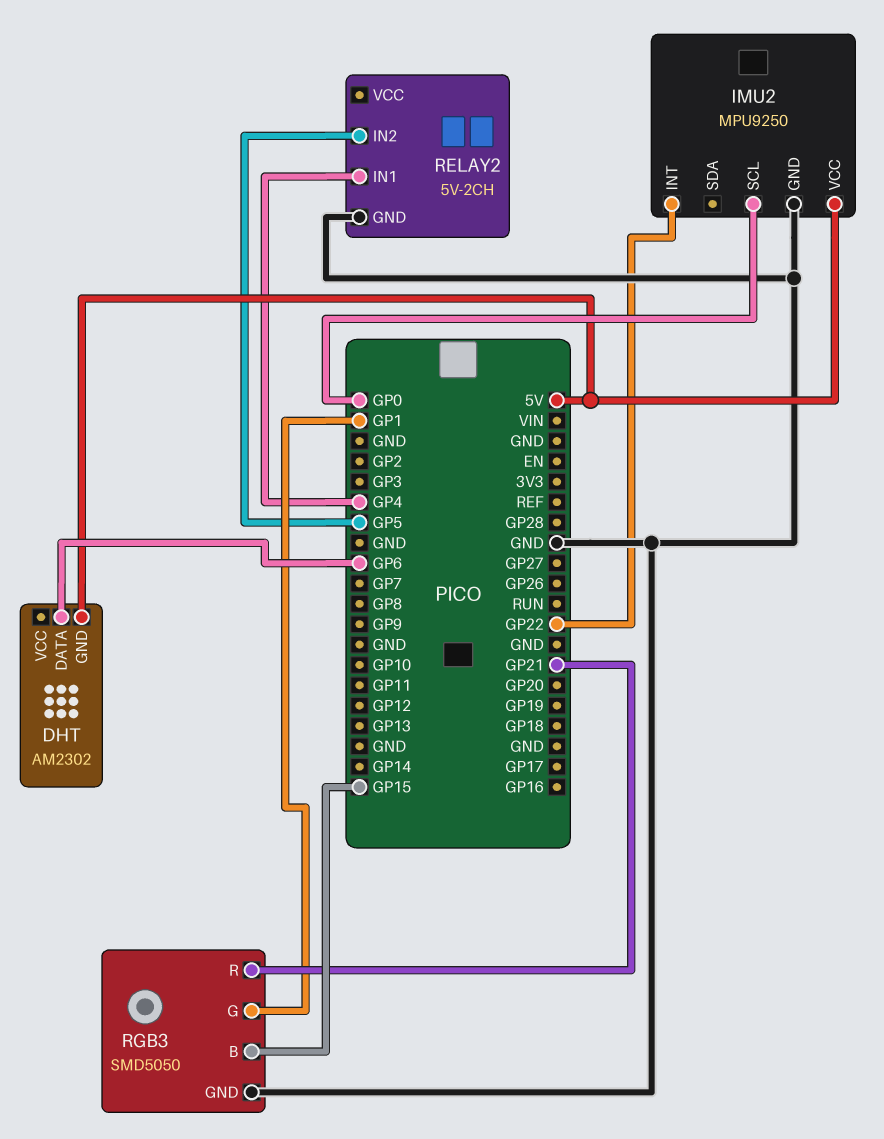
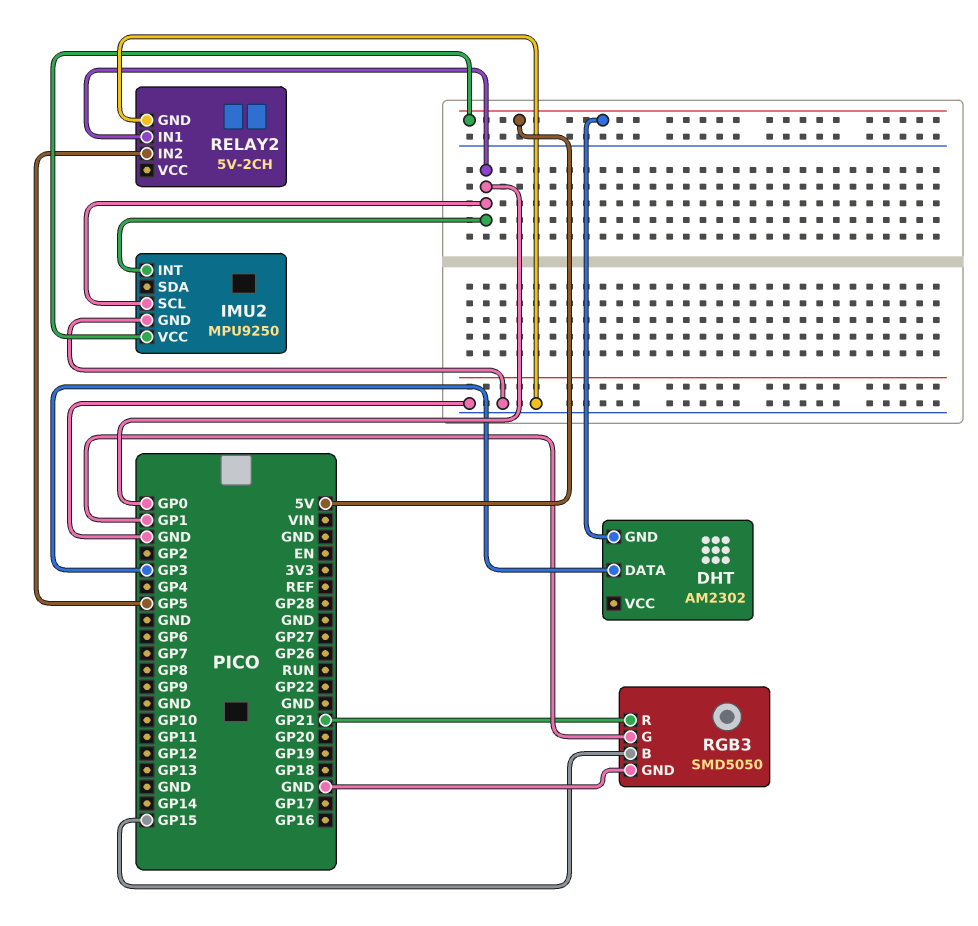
DHT pin DATA: GP6 -> GP3
IMU2 pin INT: GP22 -> GP0
RELAY2 pin IN1: GP4 -> GP0

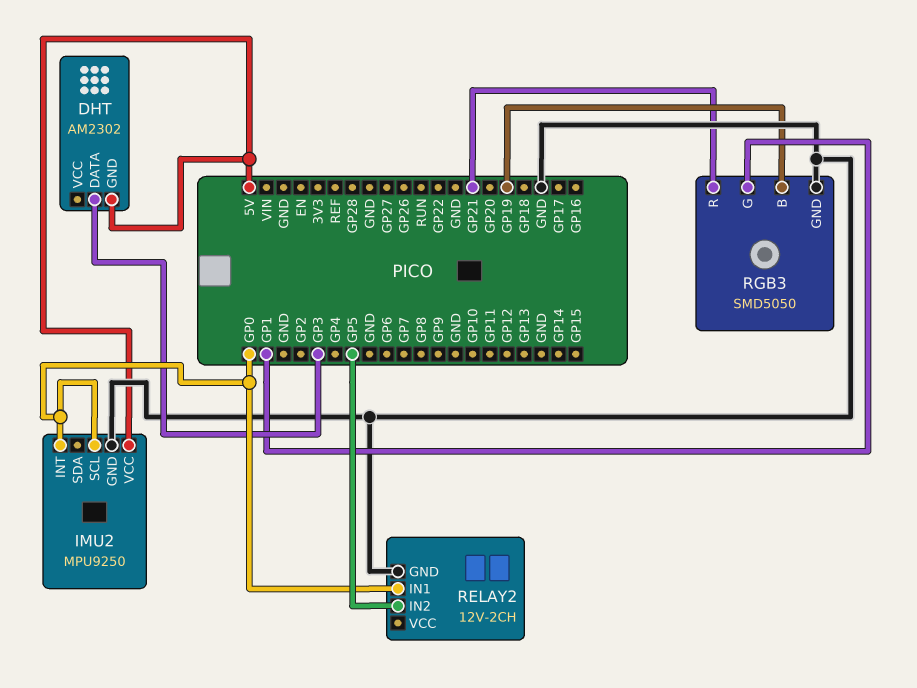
RELAY2: 5V-2CH -> 12V-2CH
RGB3 pin B: GP15 -> GP19

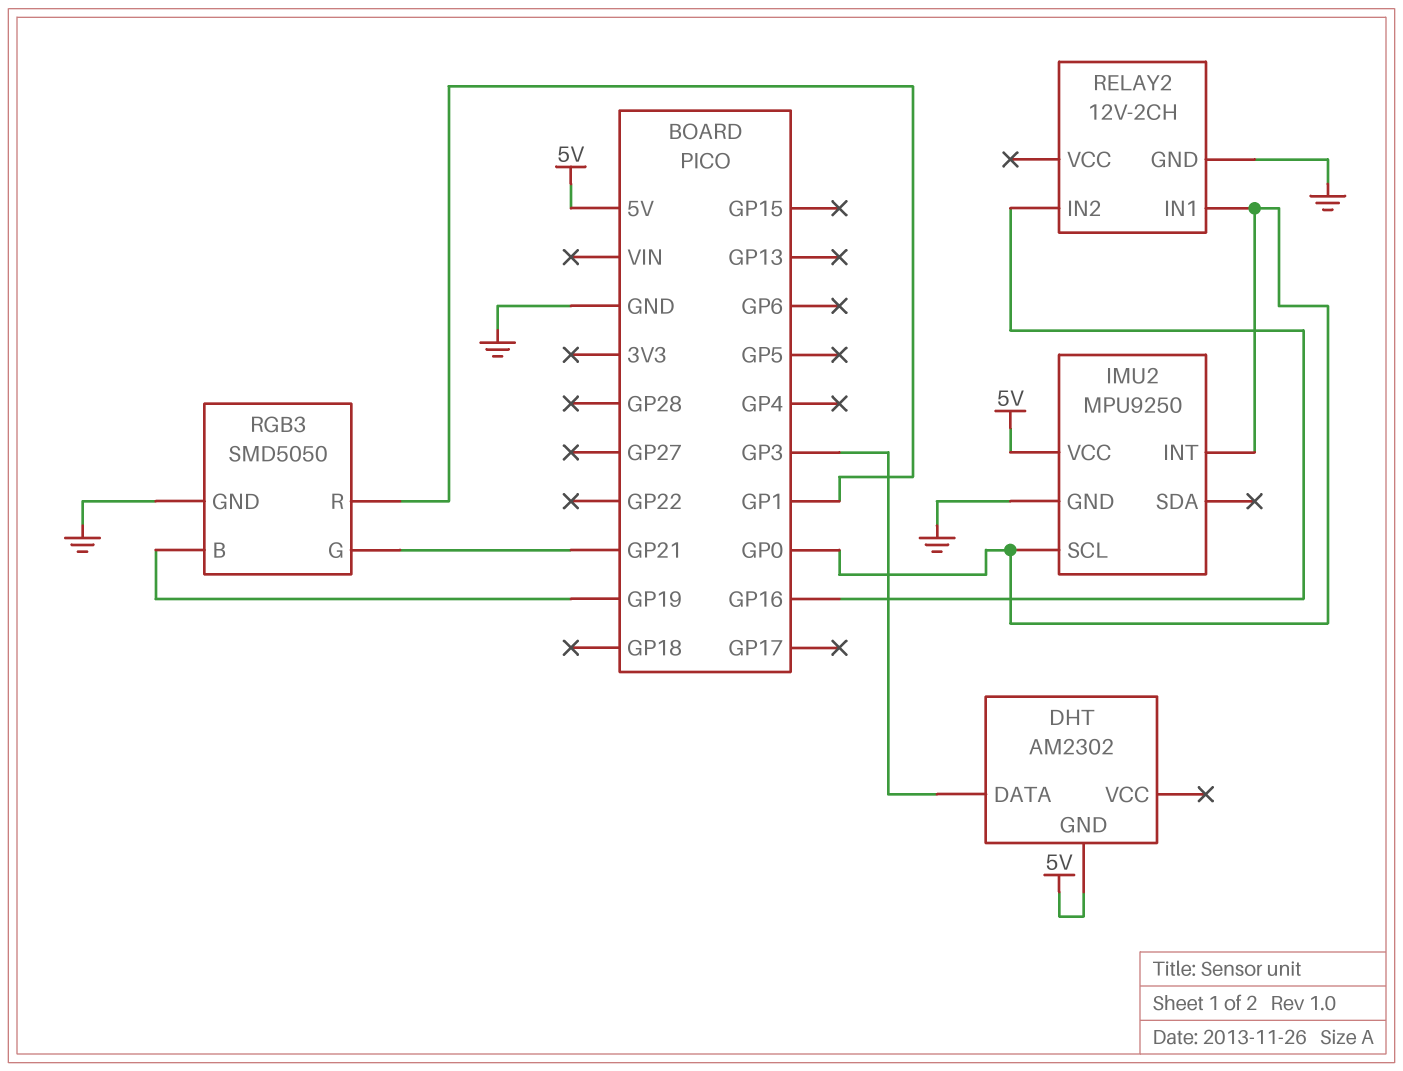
RELAY2 pin IN2: GP5 -> GP16
RGB3 pin G: GP1 -> GP21
RGB3 pin R: GP21 -> GP1

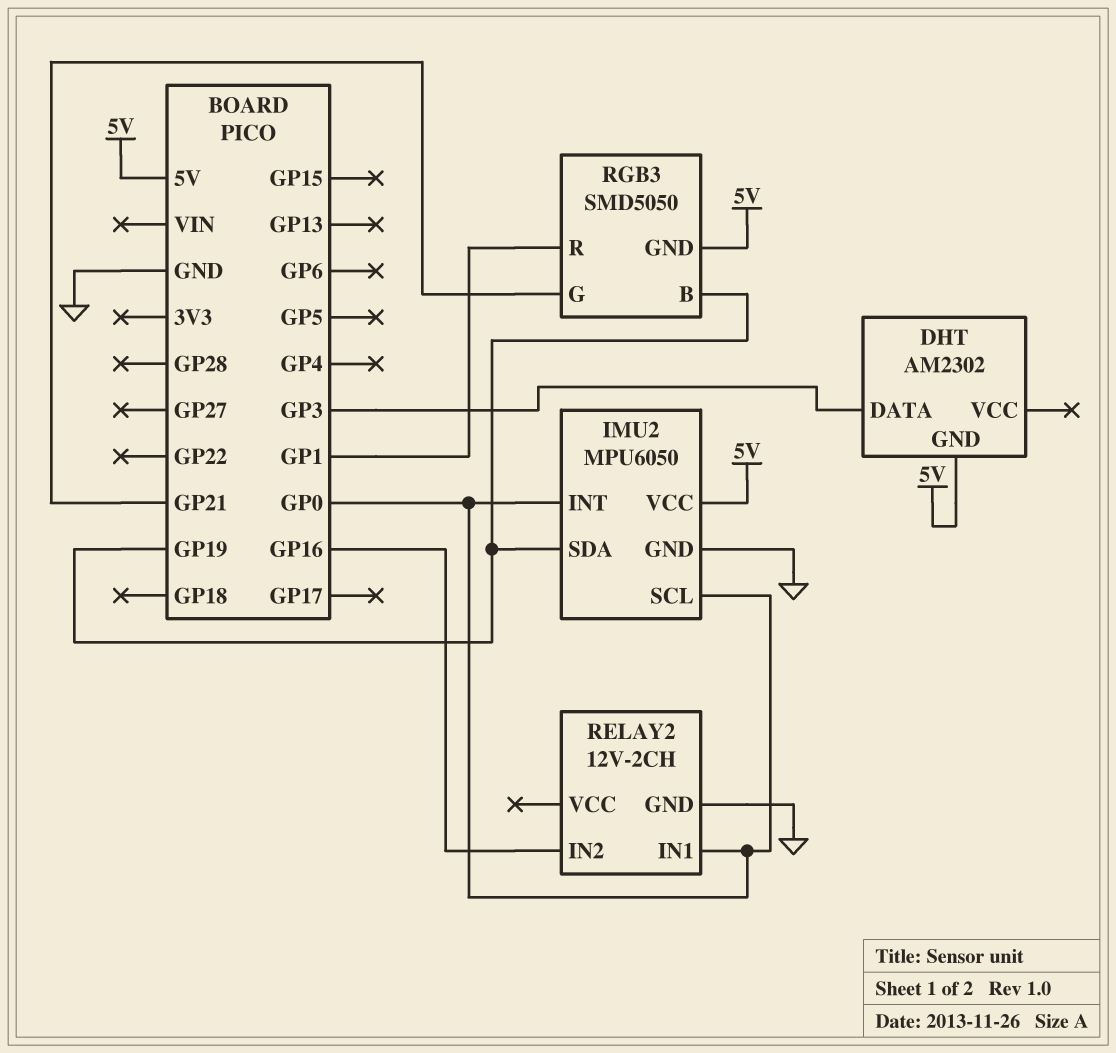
IMU2: MPU9250 -> MPU6050
IMU2 pin SDA: none -> GP19
RGB3 pin GND: GND -> 5V

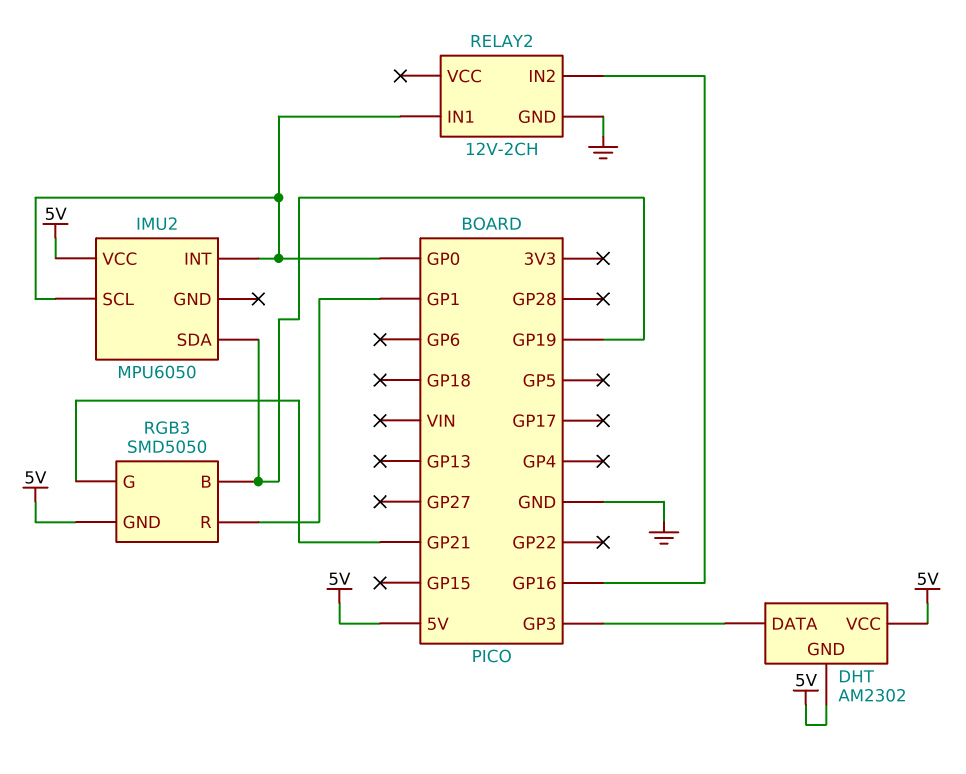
DHT pin VCC: none -> 5V
IMU2 pin GND: GND -> none

